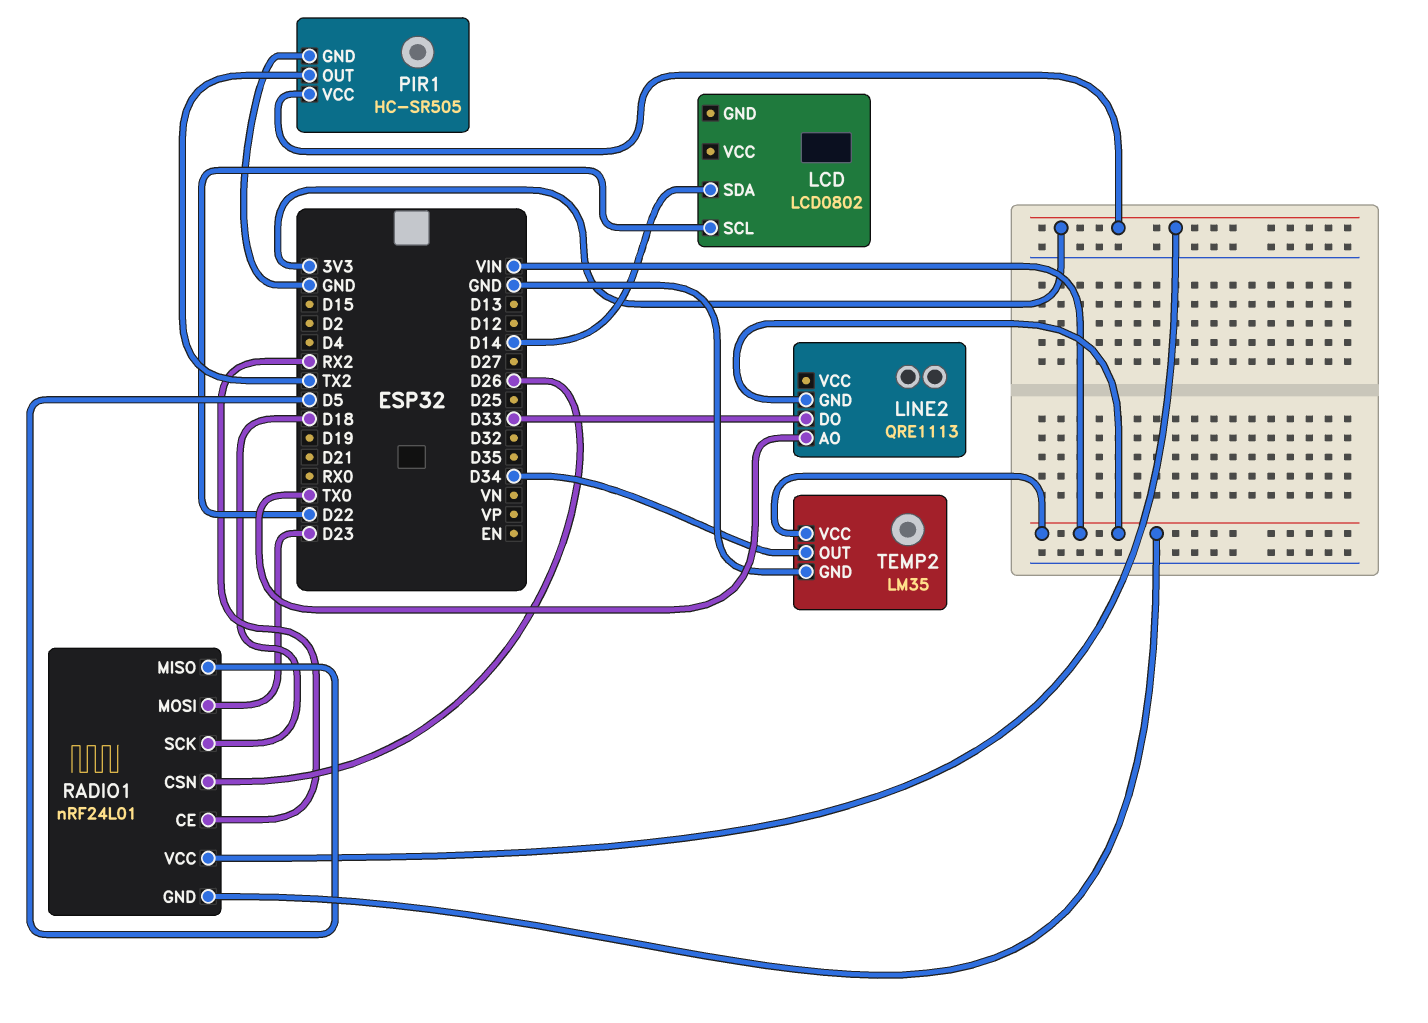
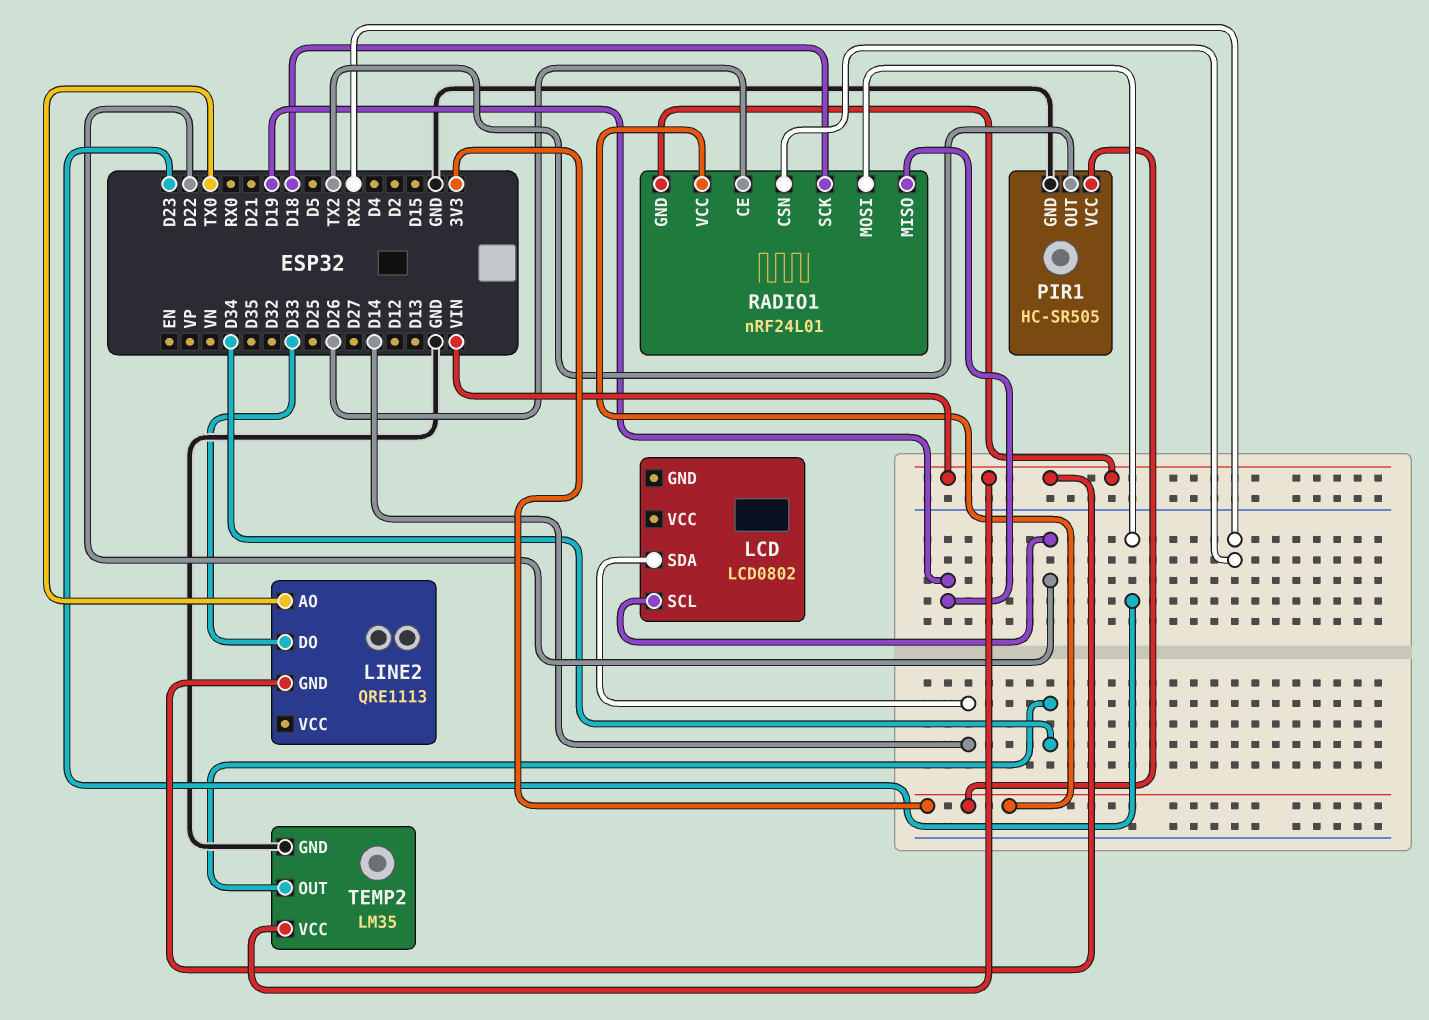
RADIO1 pin CE: RX2 -> D26
RADIO1 pin CSN: D26 -> RX2
RADIO1 pin MISO: D5 -> D19

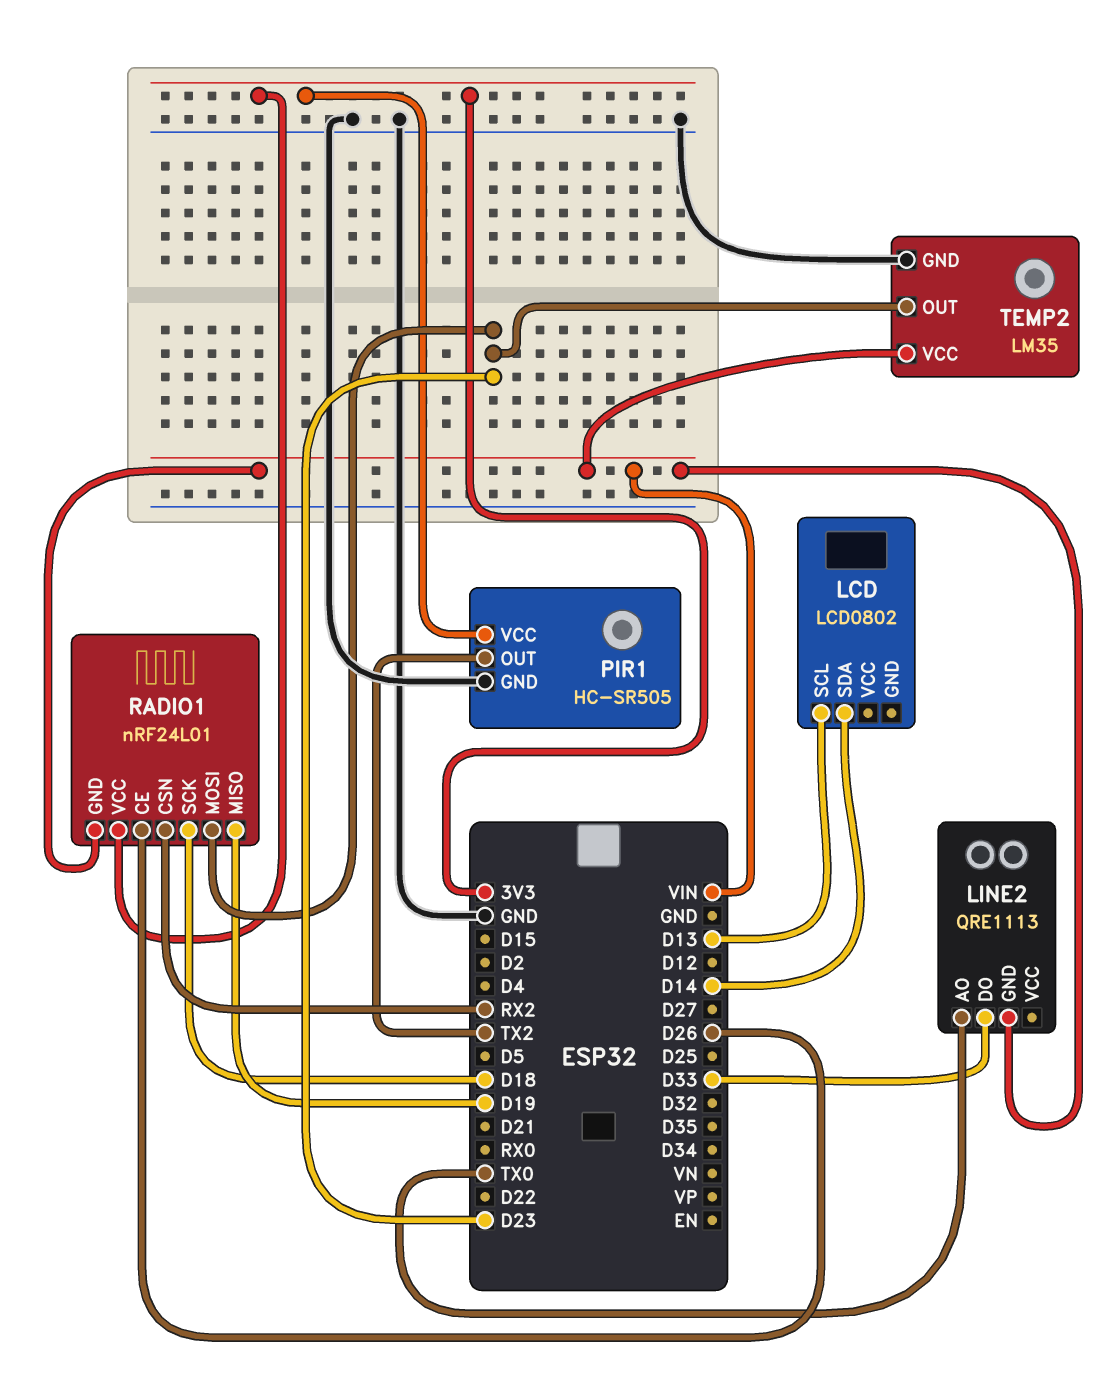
LCD pin SCL: D22 -> D13
TEMP2 pin OUT: D34 -> D23

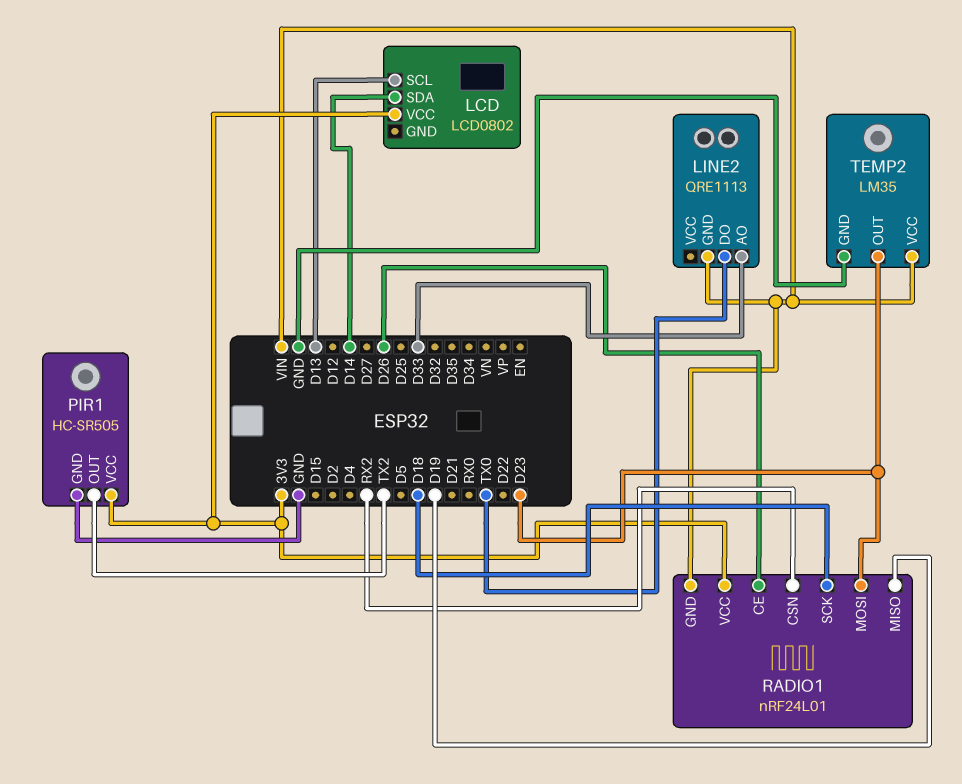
LCD pin VCC: none -> 3V3
LINE2 pin AO: TX0 -> D33
LINE2 pin DO: D33 -> TX0

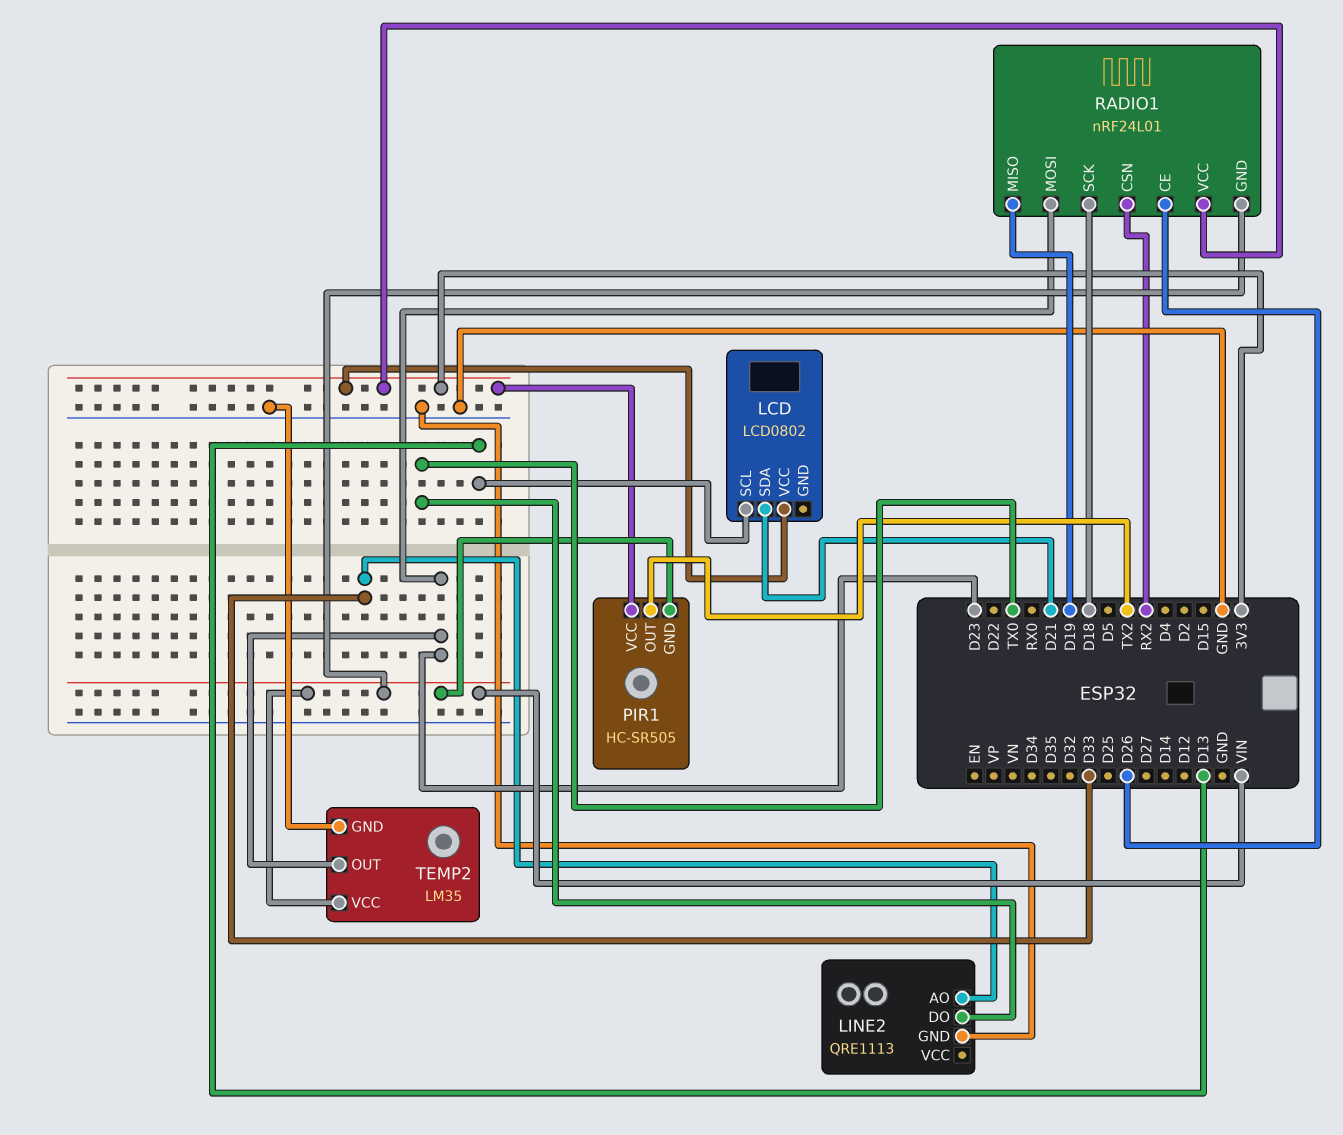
LCD pin SDA: D14 -> D21
LINE2 pin GND: VIN -> GND
PIR1 pin GND: GND -> VIN

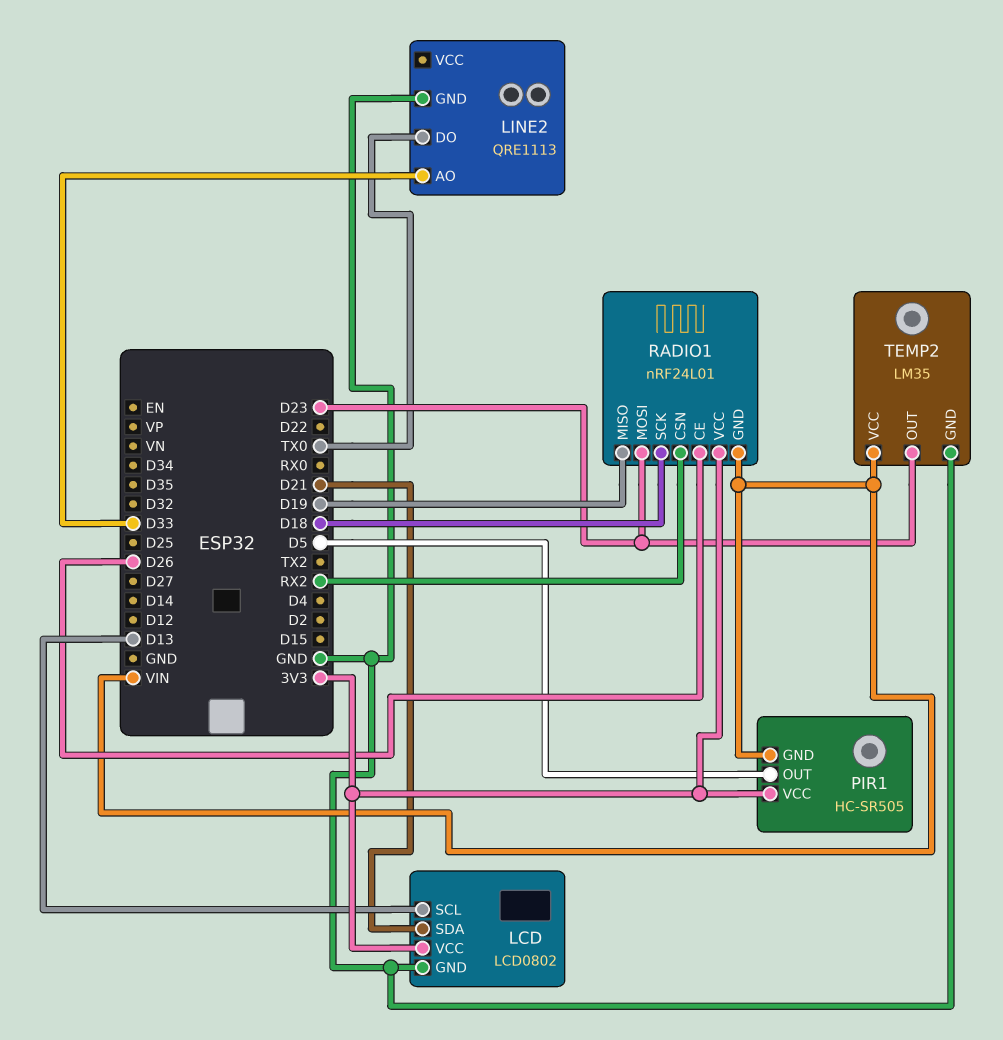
LCD pin GND: none -> GND
PIR1 pin OUT: TX2 -> D5

